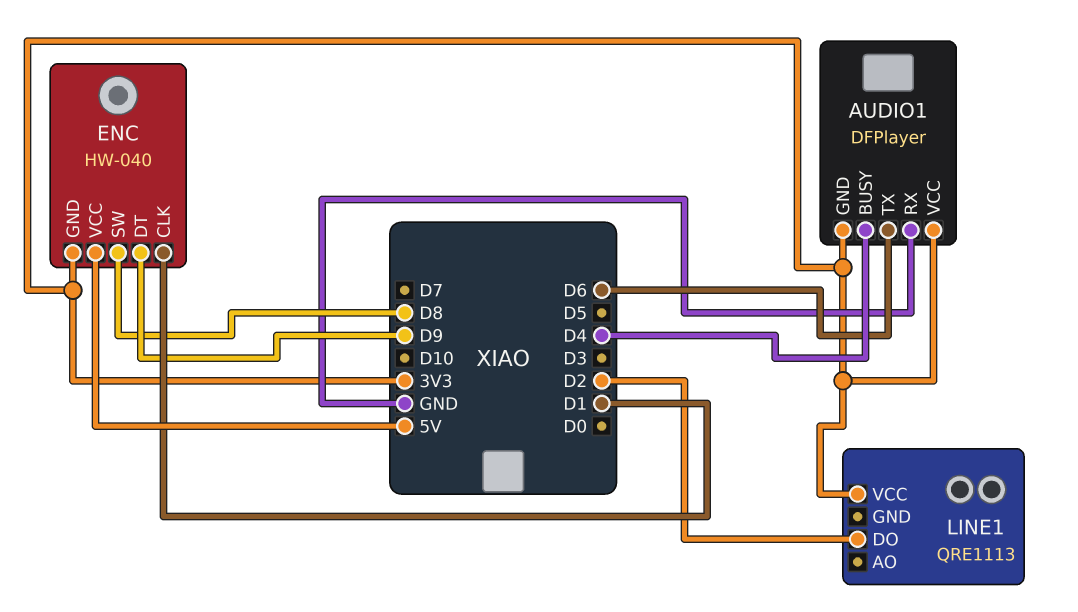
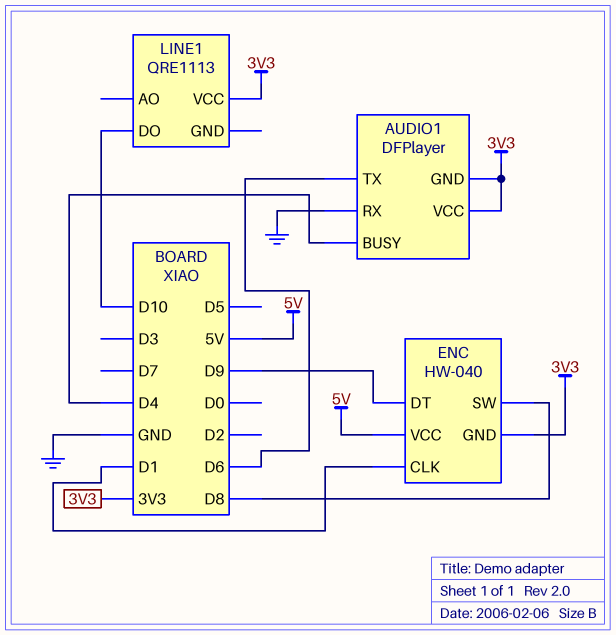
LINE1 pin DO: D2 -> D10

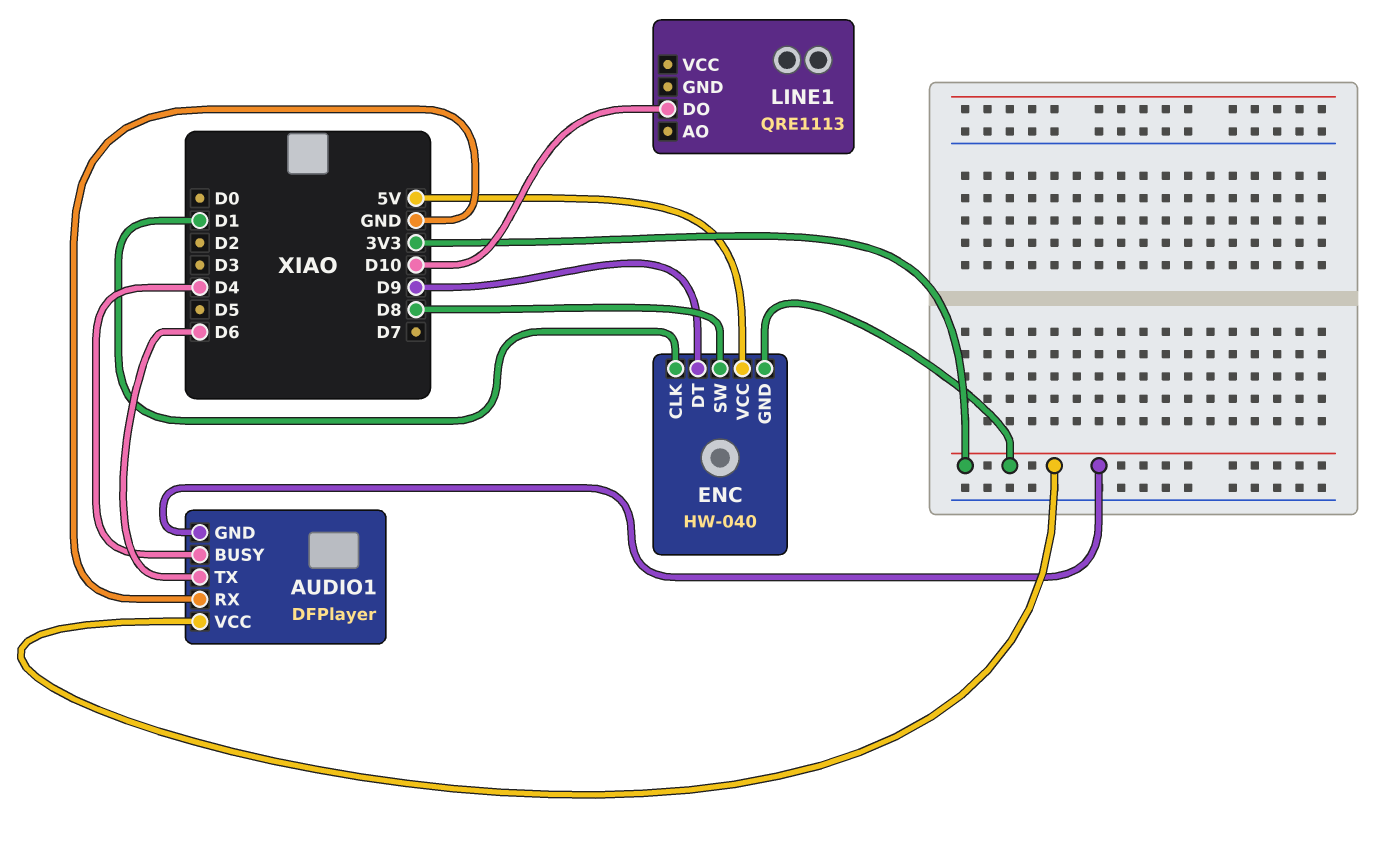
LINE1 pin VCC: 3V3 -> none

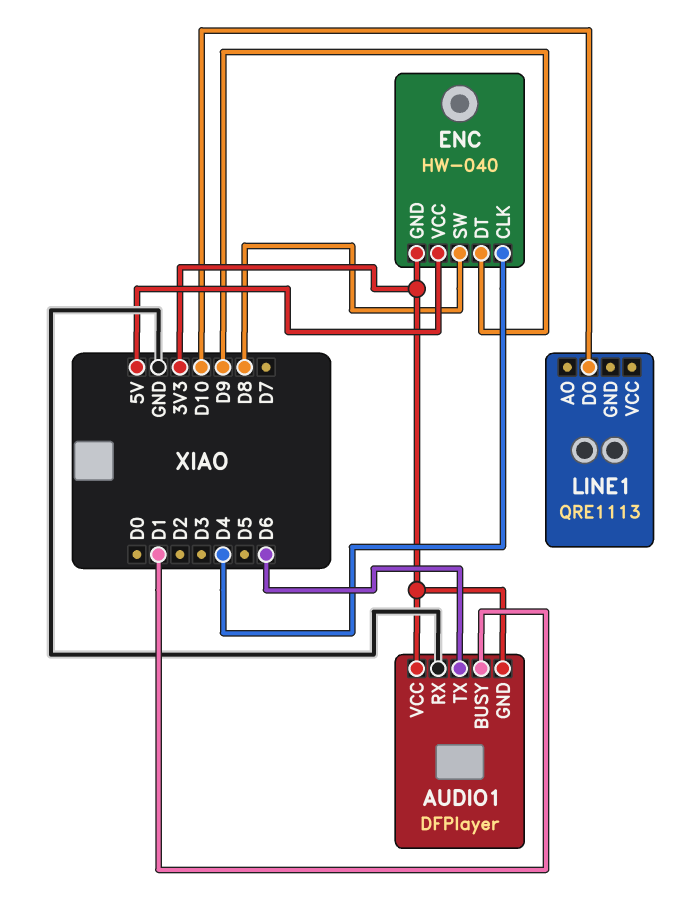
AUDIO1 pin BUSY: D4 -> D1
ENC pin CLK: D1 -> D4

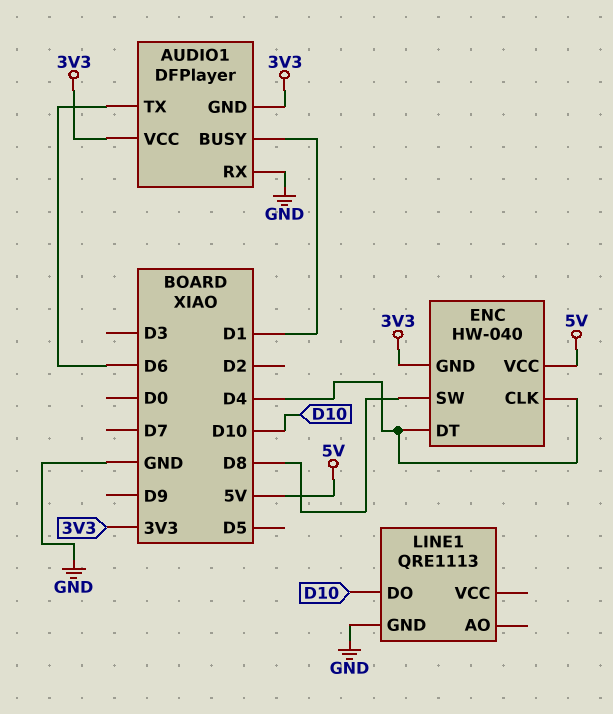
ENC pin DT: D9 -> D4
LINE1 pin GND: none -> GND

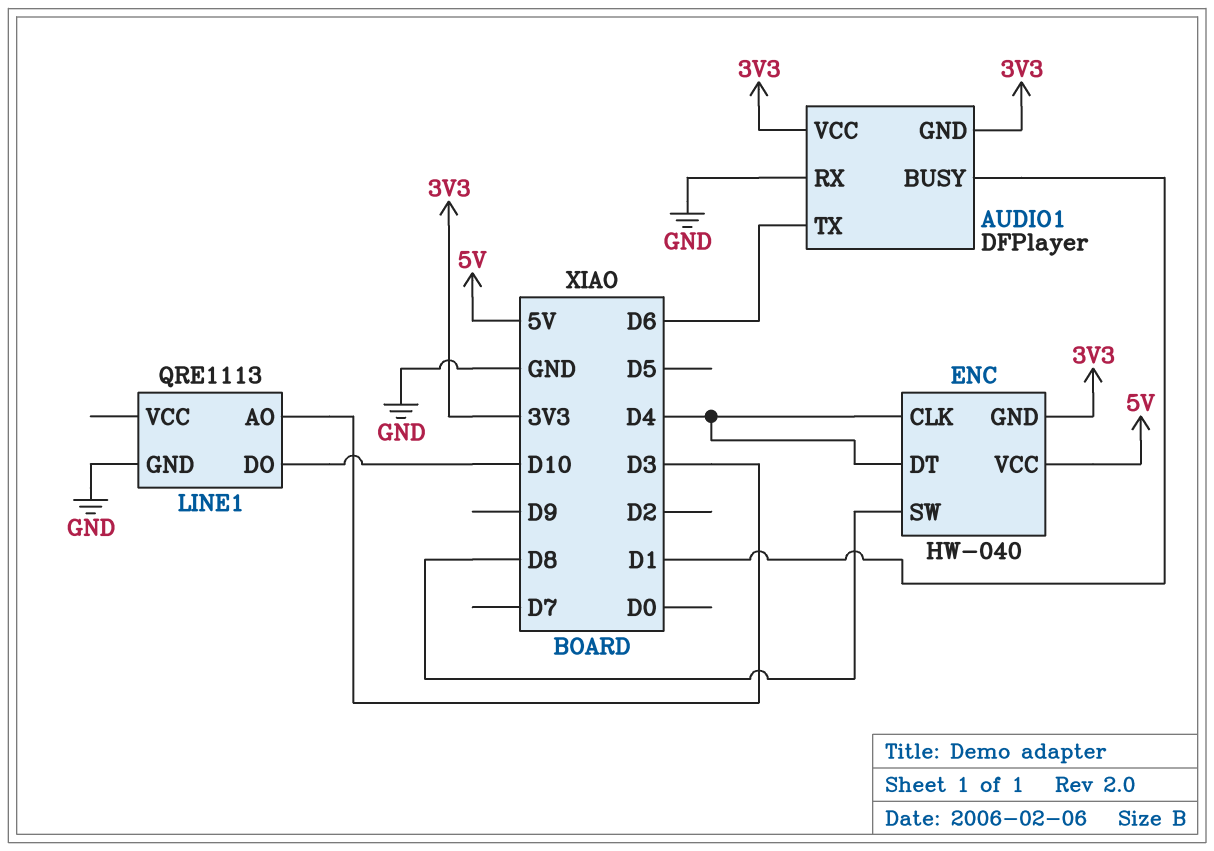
LINE1 pin AO: none -> D3

